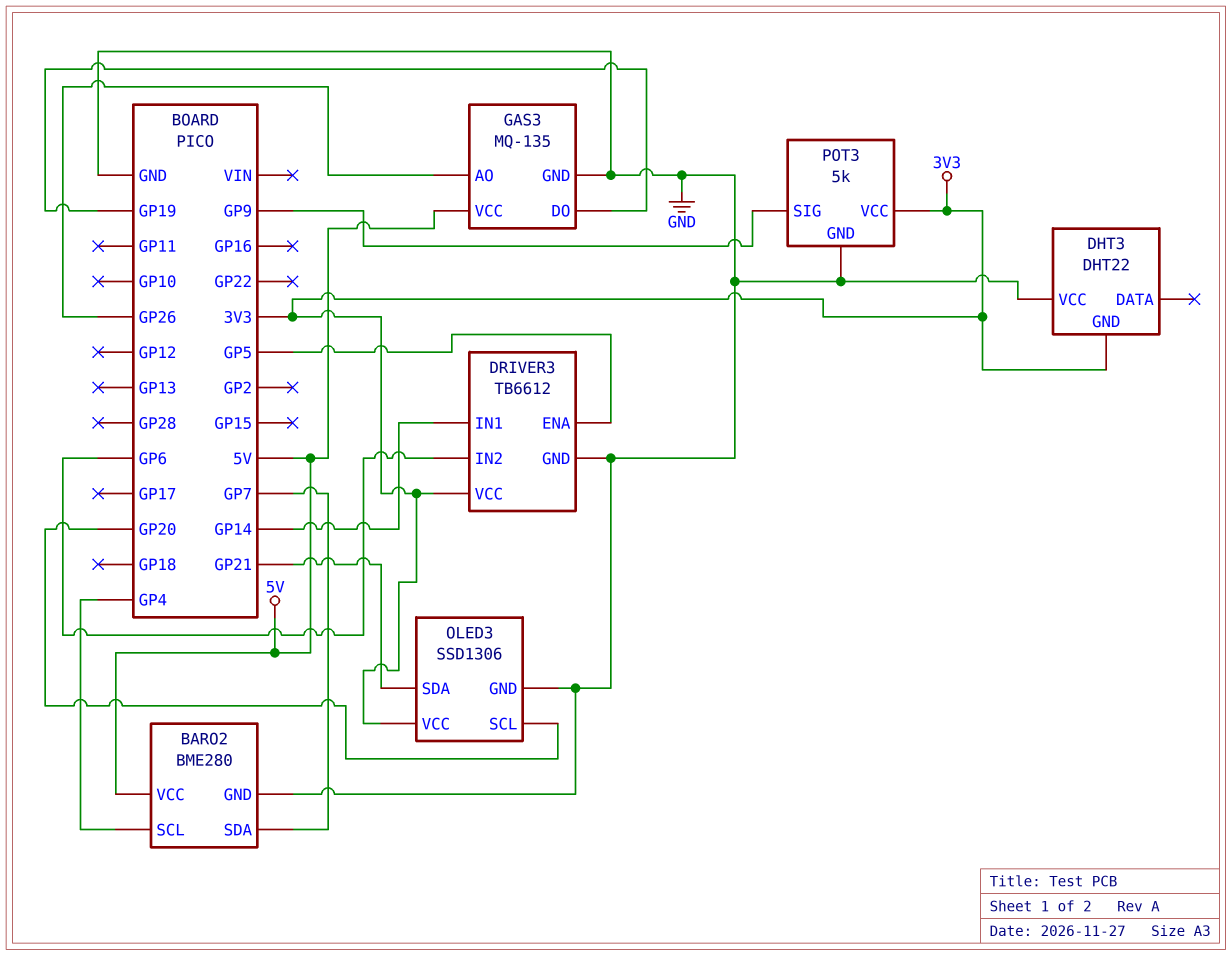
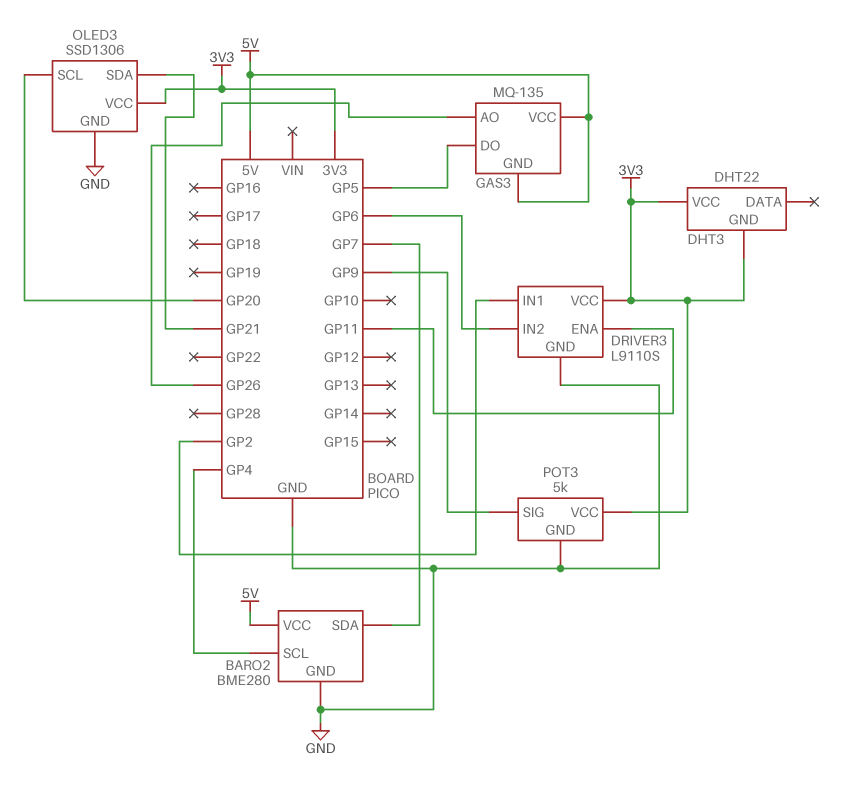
DHT3 pin VCC: GND -> 3V3
DRIVER3: TB6612 -> L9110S
DRIVER3 pin ENA: GP5 -> GP11
DRIVER3 pin IN1: GP14 -> GP2
GAS3 pin DO: GP19 -> GP5
GAS3 pin GND: GND -> 5V

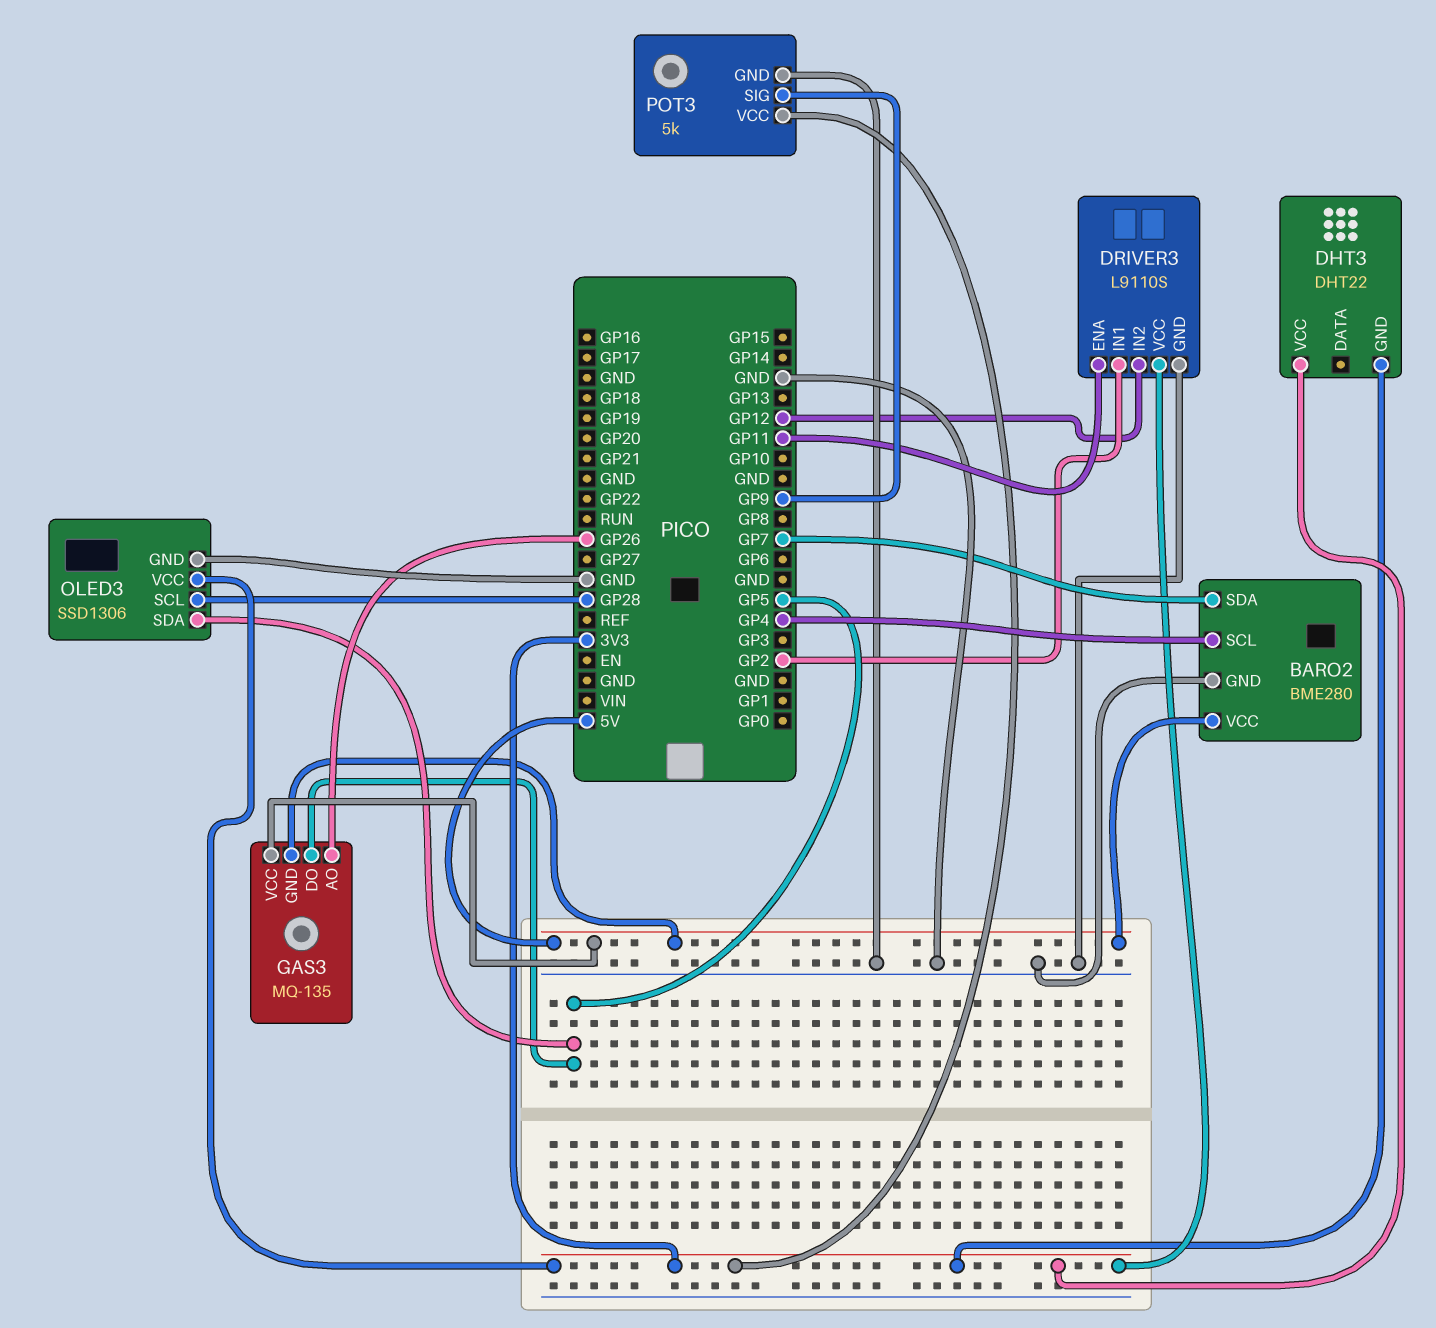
DRIVER3 pin IN2: GP6 -> GP12
OLED3 pin SCL: GP20 -> GP28
OLED3 pin SDA: GP21 -> GP5

